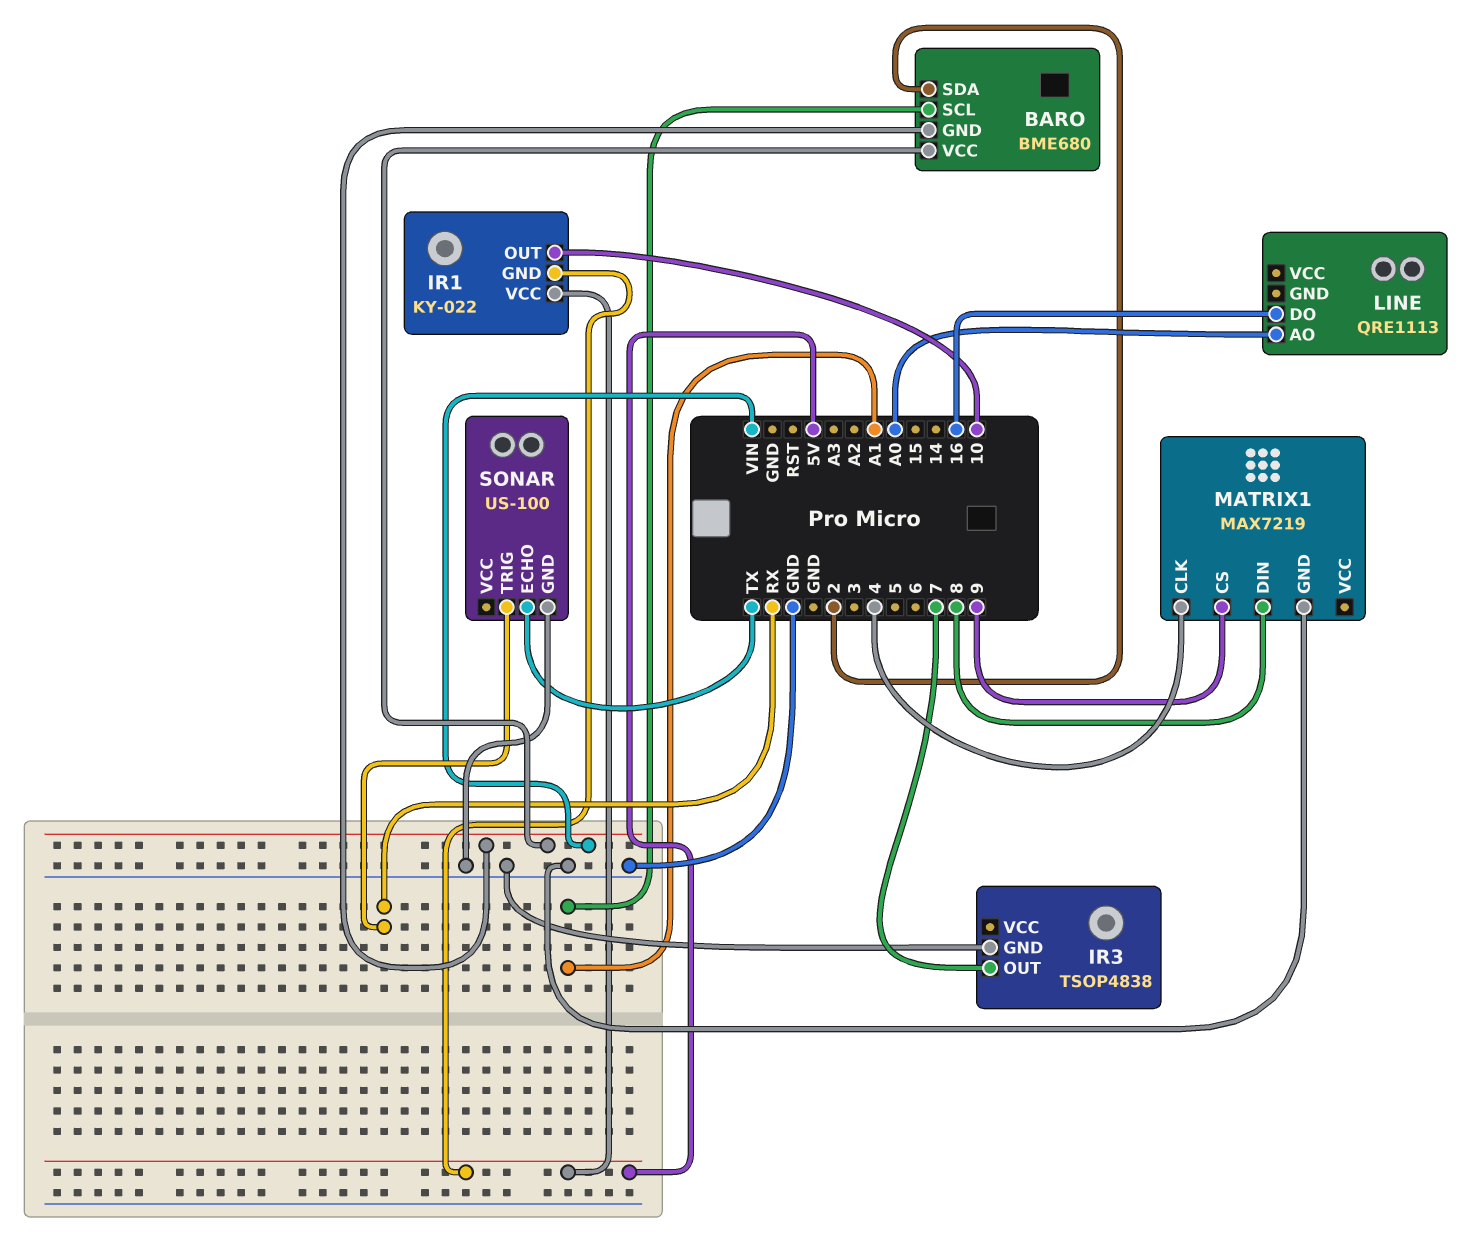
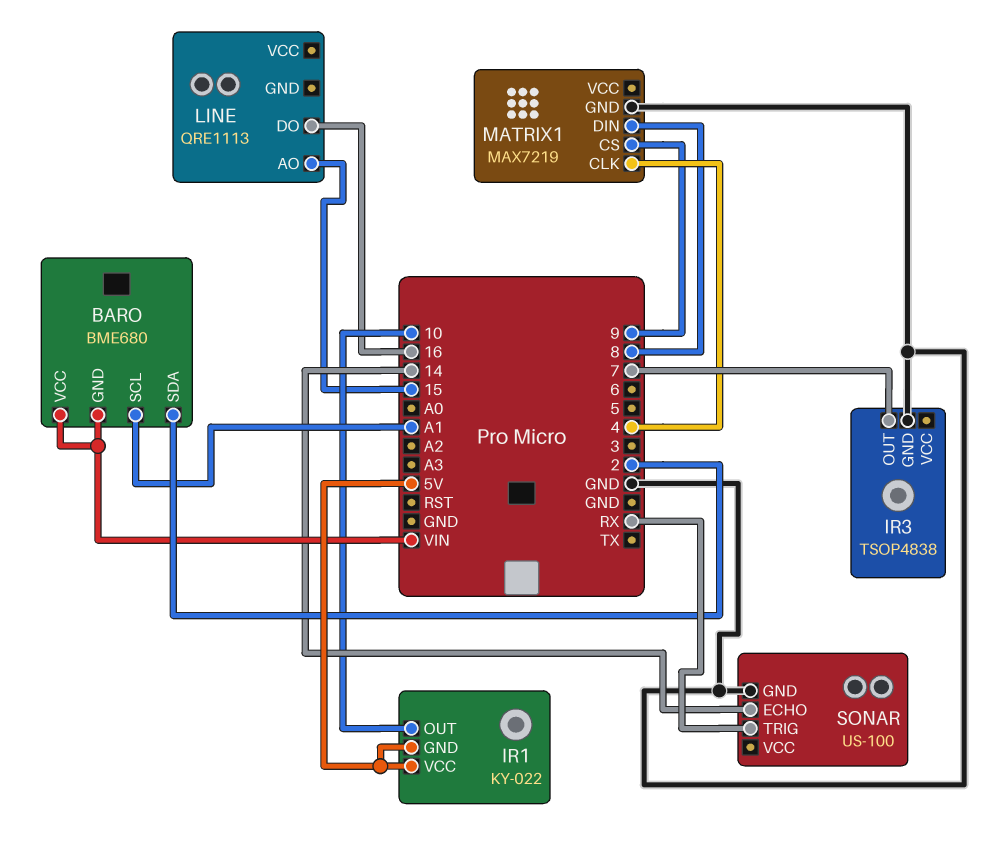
LINE pin AO: A0 -> 15
SONAR pin ECHO: TX -> 14

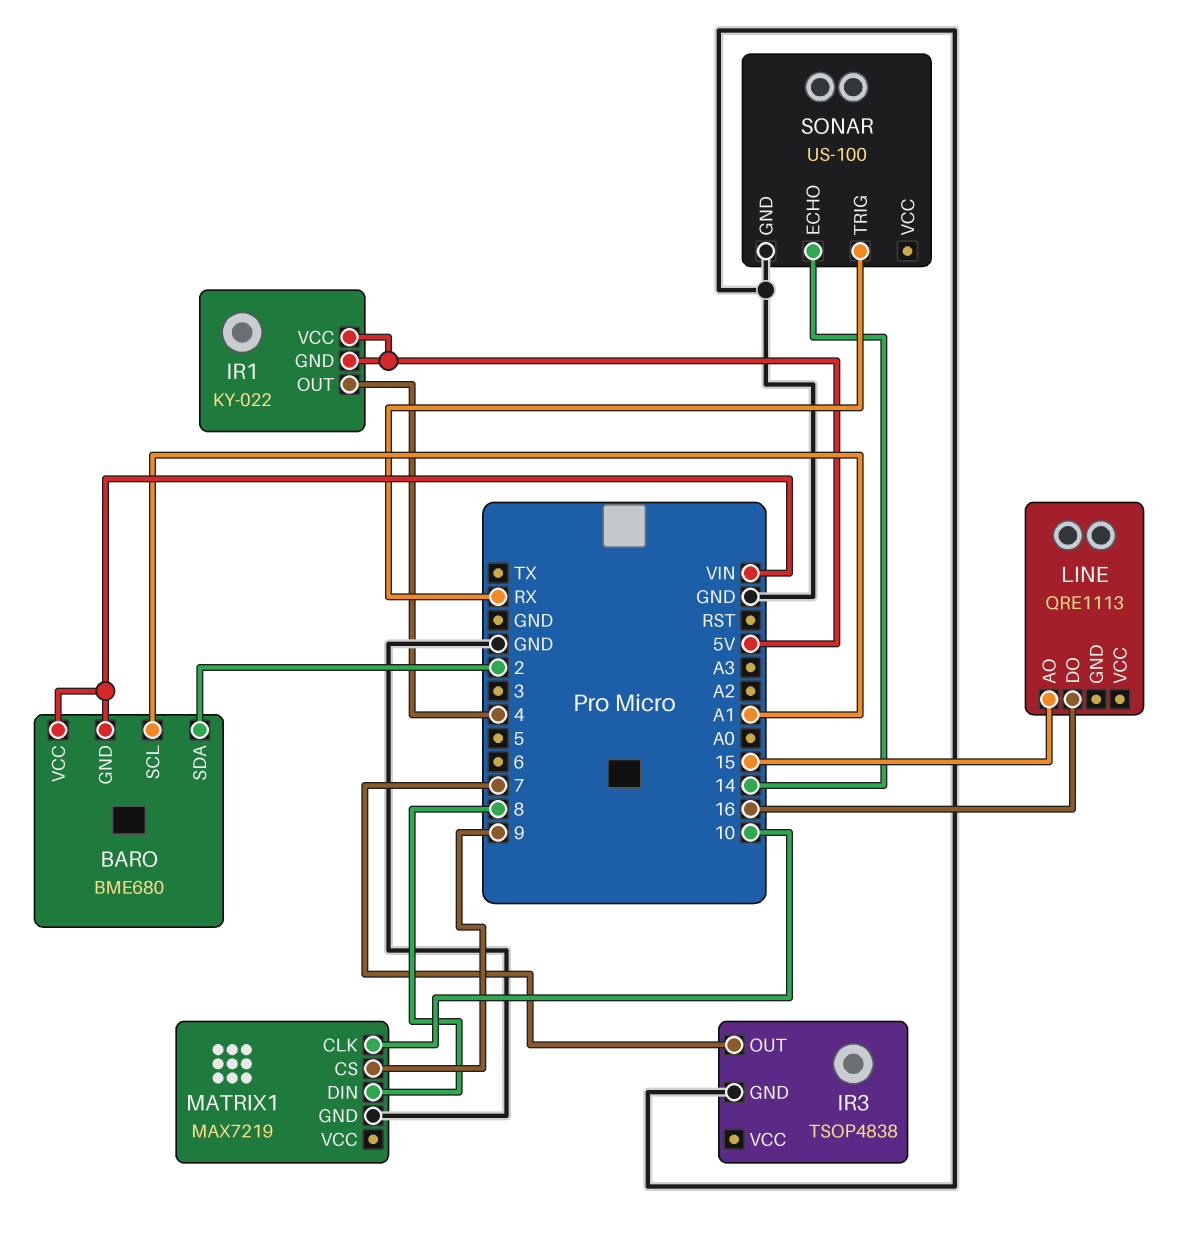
IR1 pin OUT: 10 -> 4
MATRIX1 pin CLK: 4 -> 10

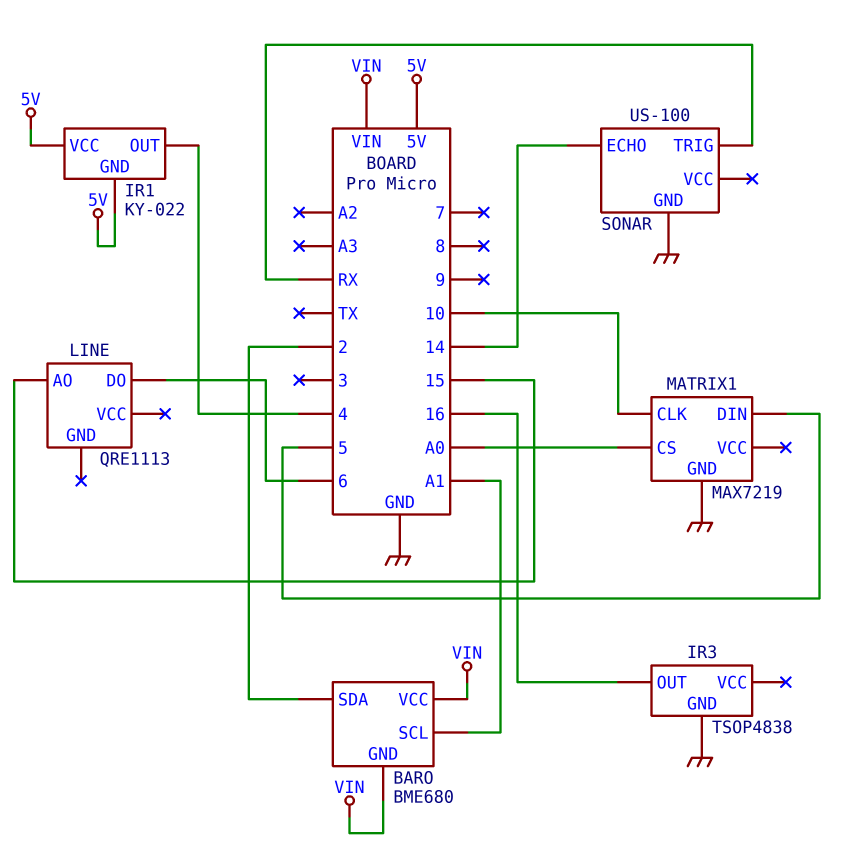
IR3 pin OUT: 7 -> 16
LINE pin DO: 16 -> 6
MATRIX1 pin CS: 9 -> A0
MATRIX1 pin DIN: 8 -> 5

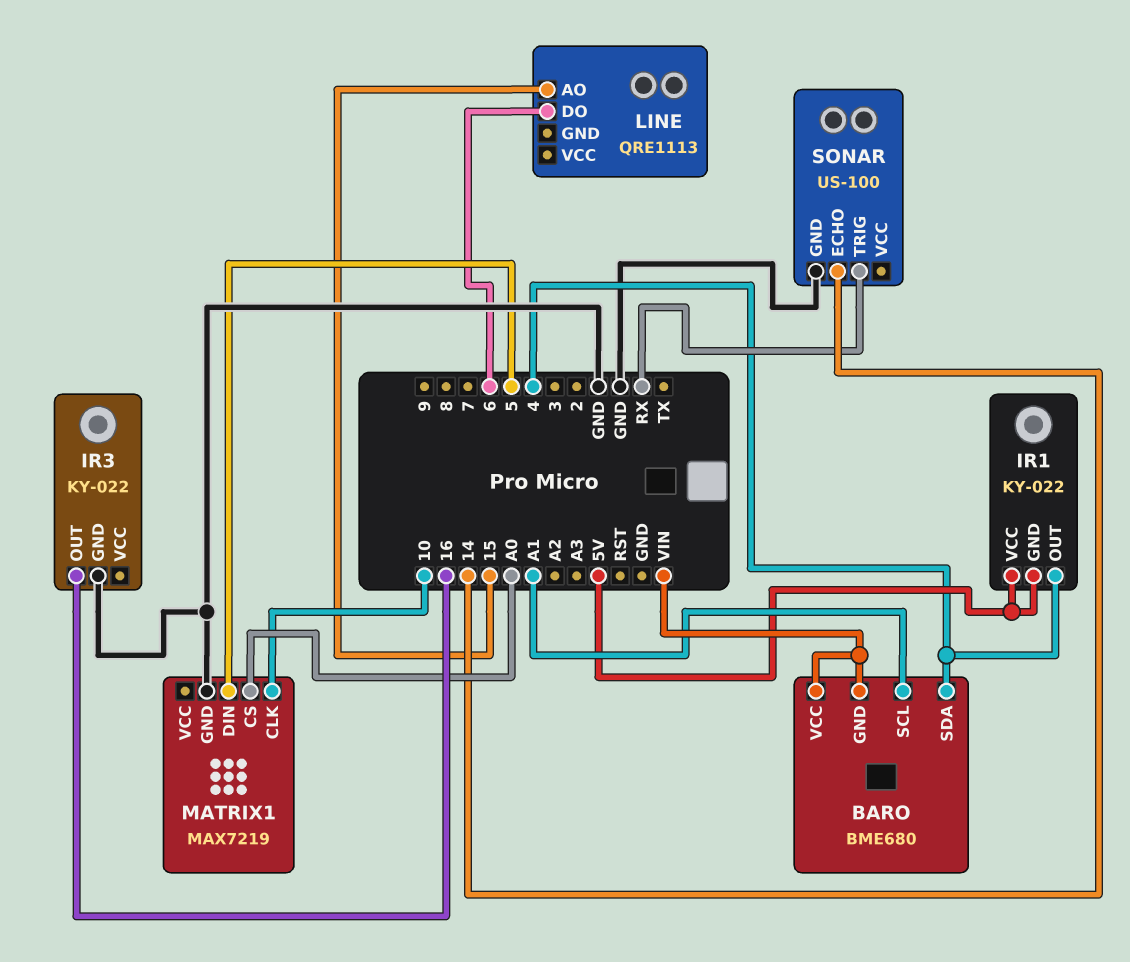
BARO pin SDA: 2 -> 4
IR3: TSOP4838 -> KY-022

